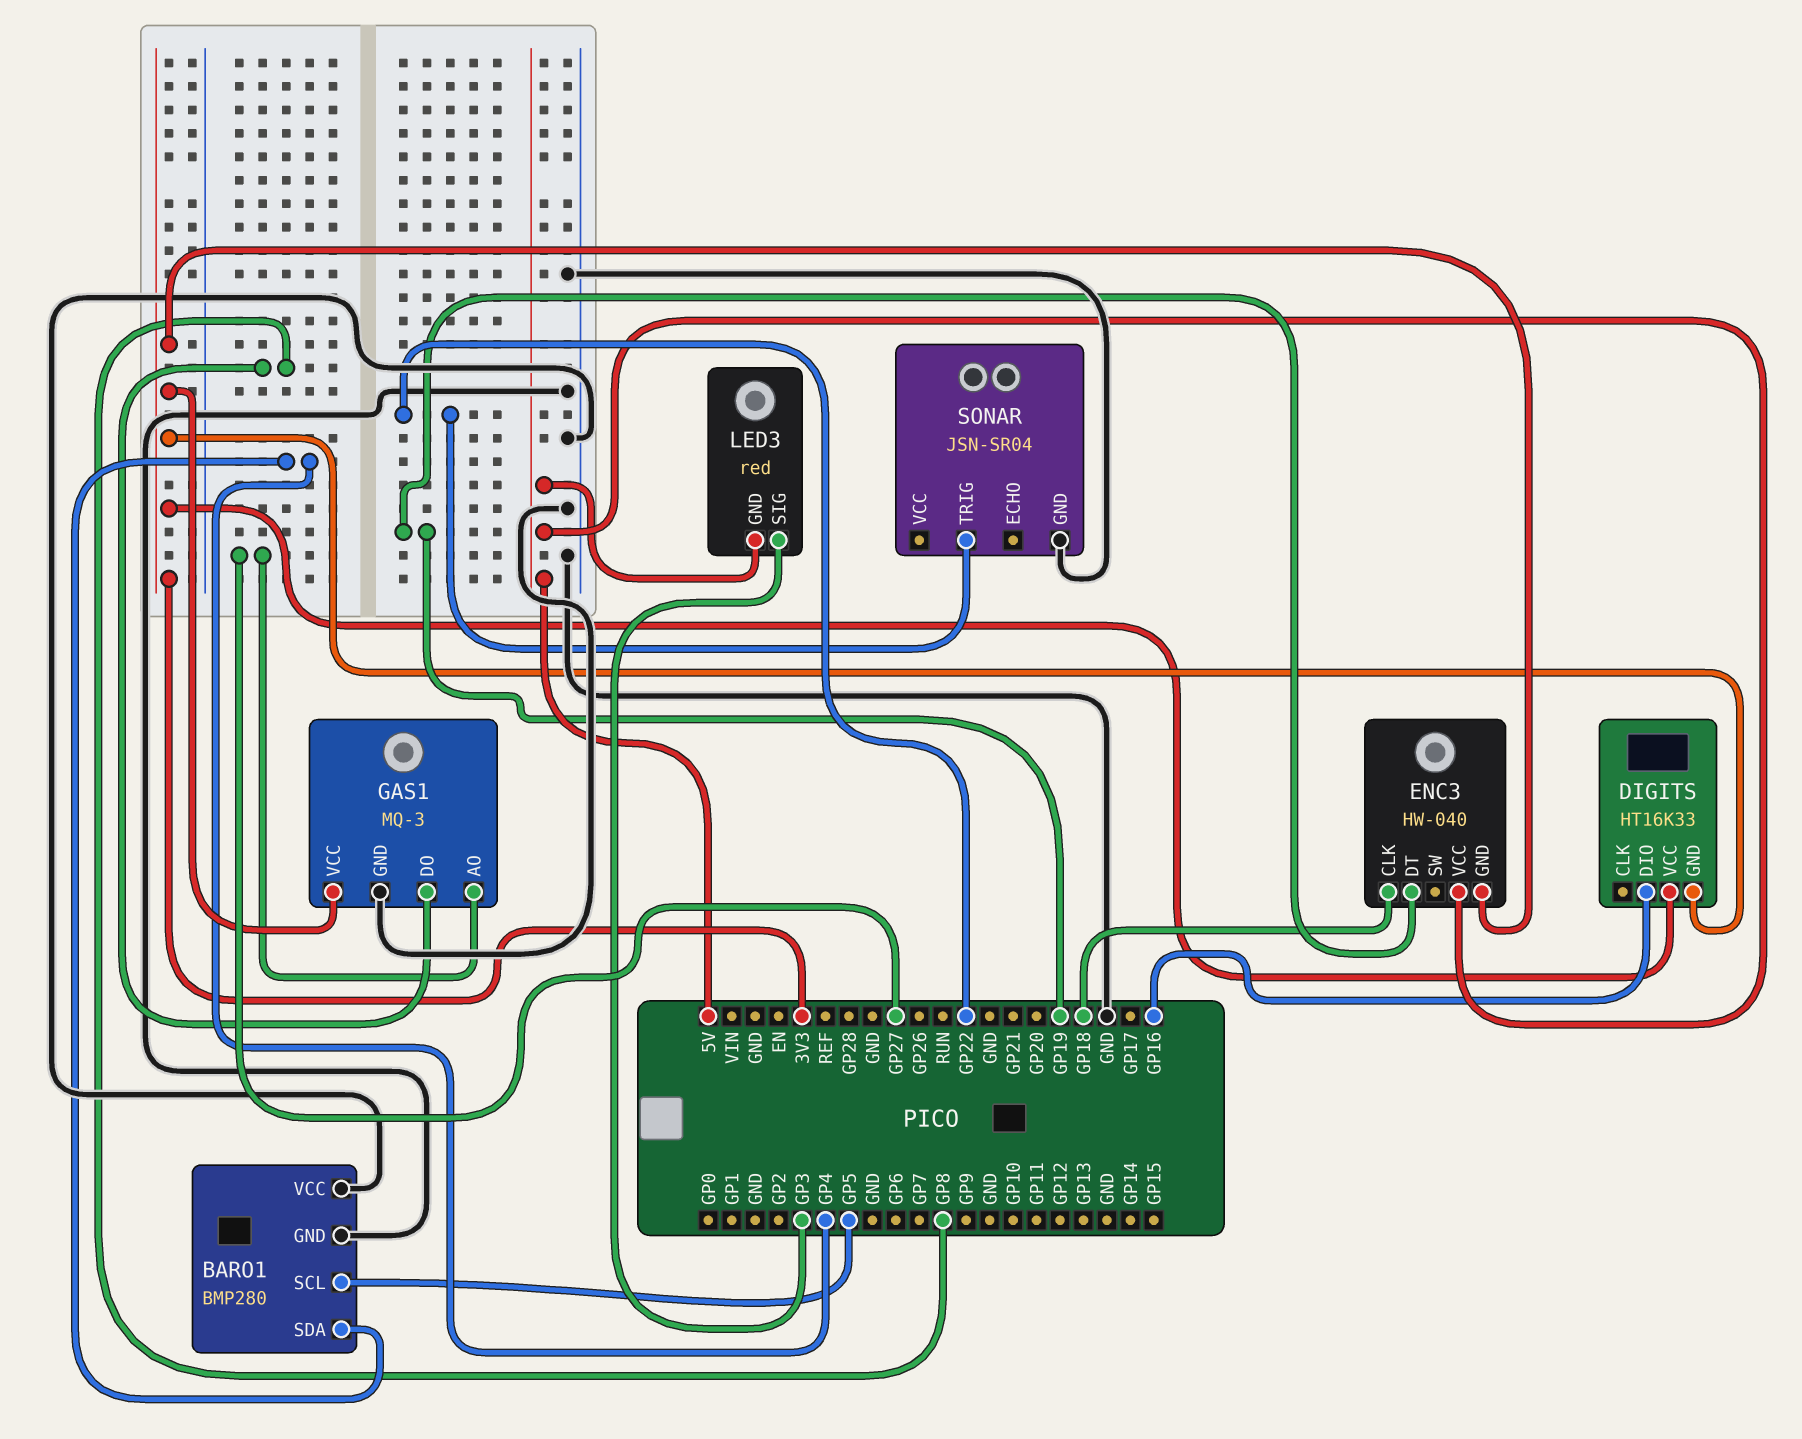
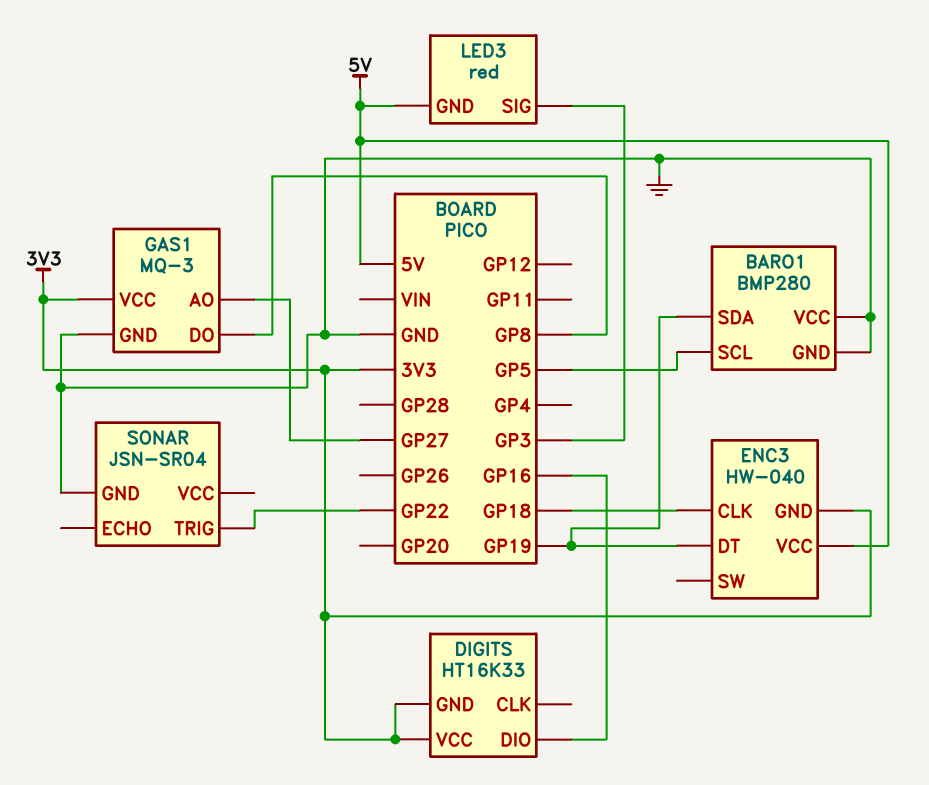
BARO1 pin SDA: GP4 -> GP19

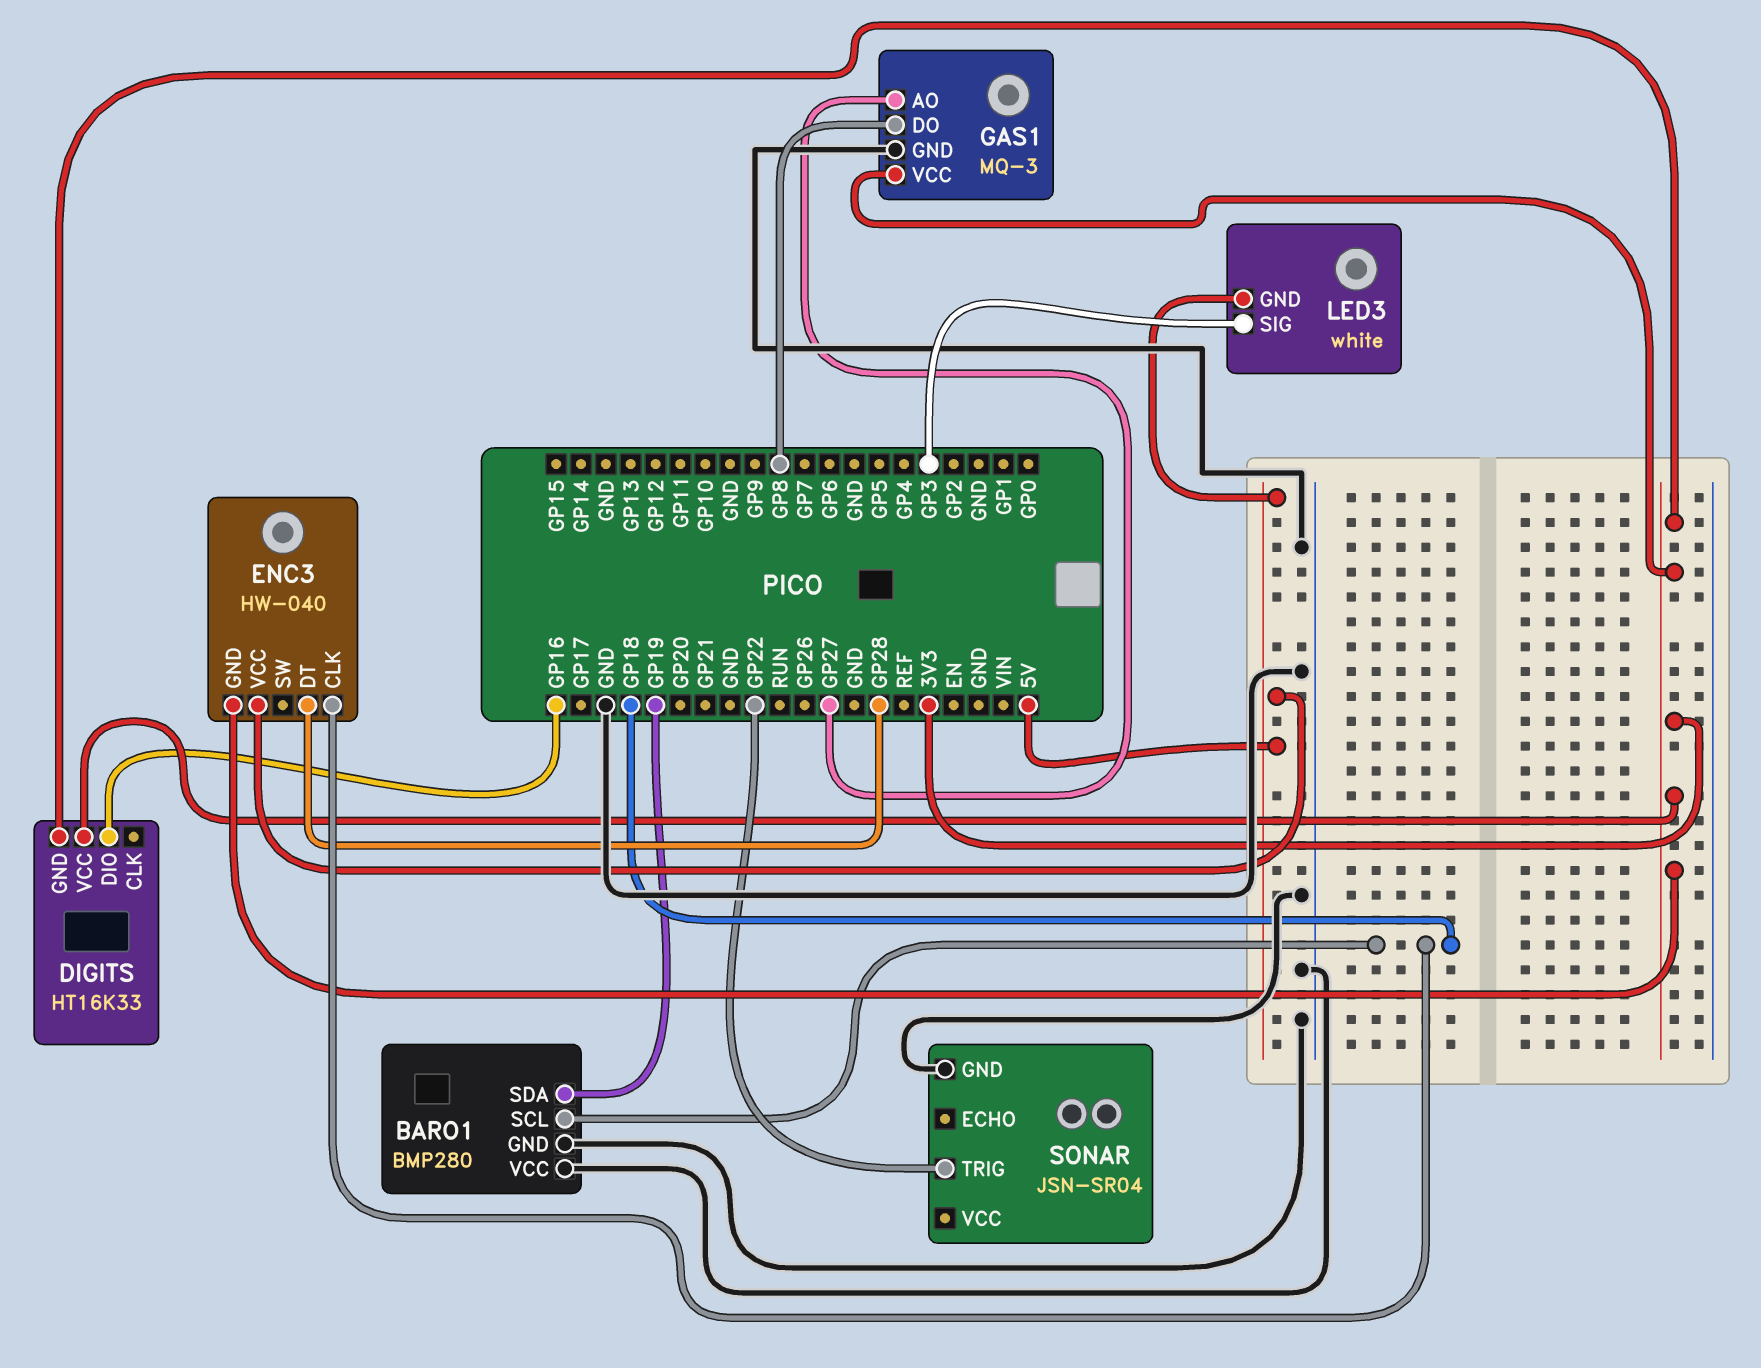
BARO1 pin SCL: GP5 -> GP18
ENC3 pin DT: GP19 -> GP28
LED3: red -> white

